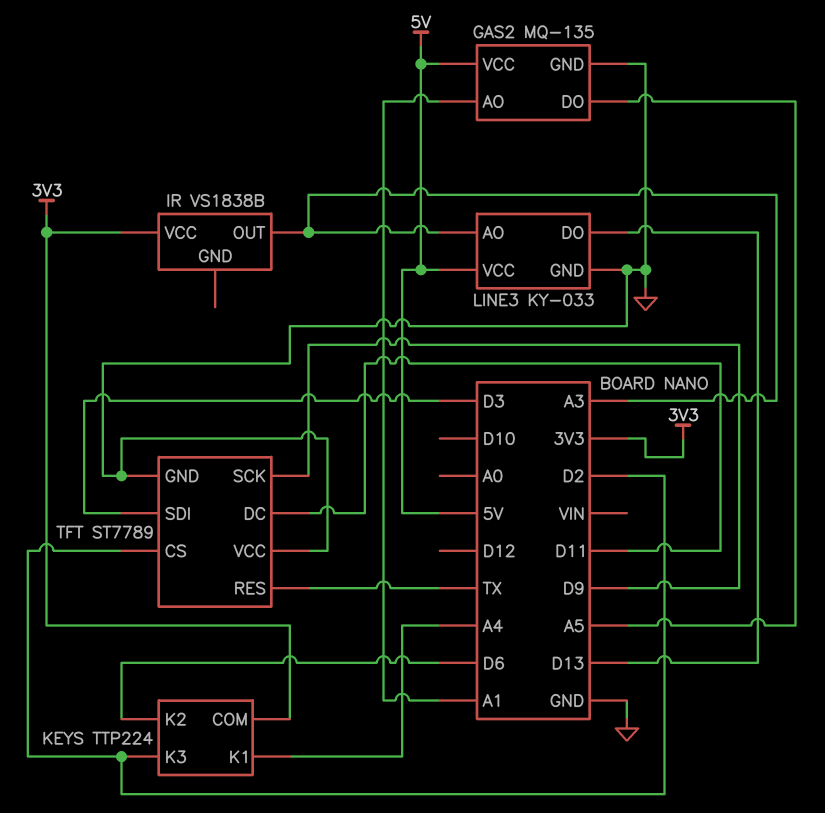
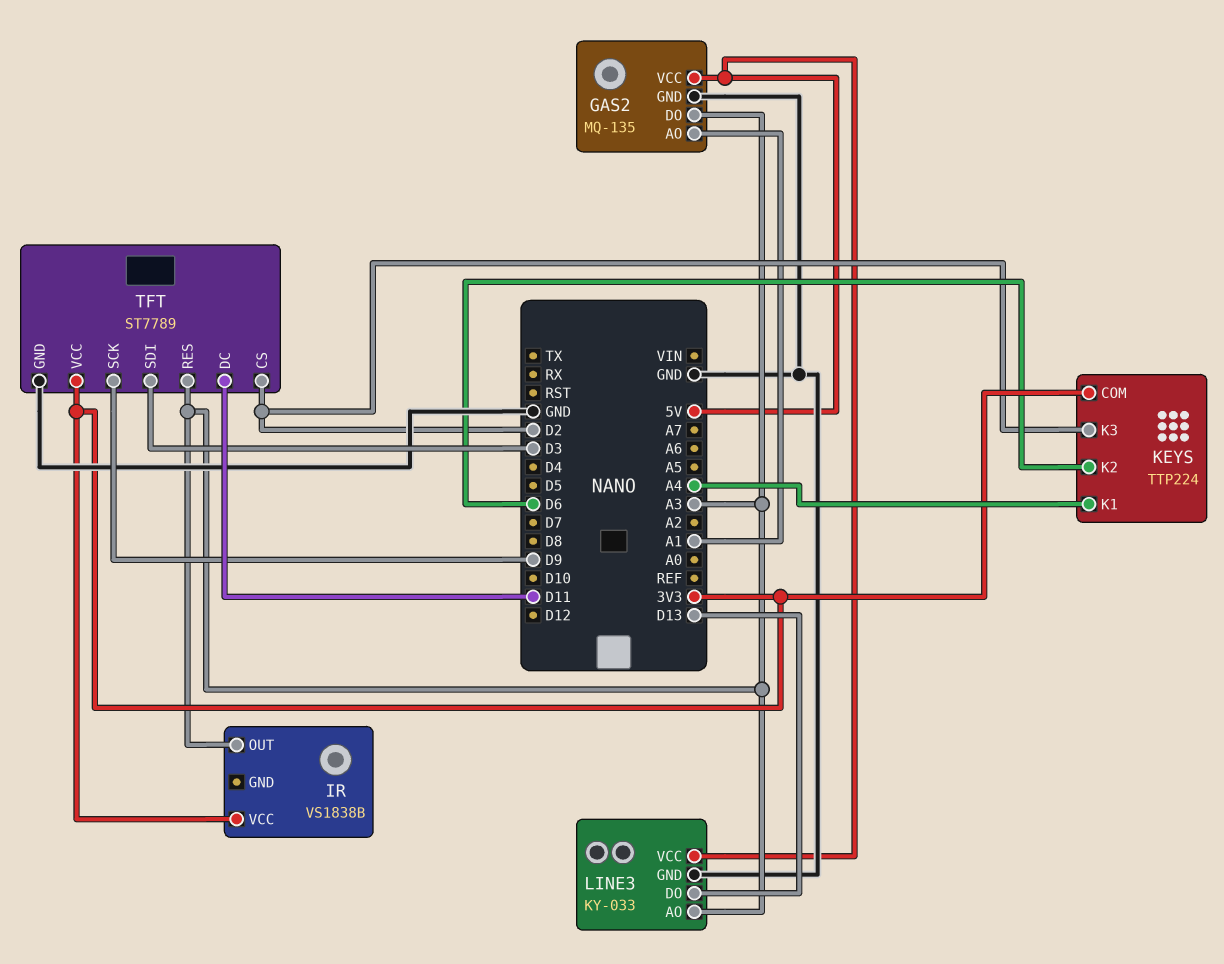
GAS2 pin DO: A5 -> A3
TFT pin RES: TX -> A3
TFT pin VCC: GND -> 3V3

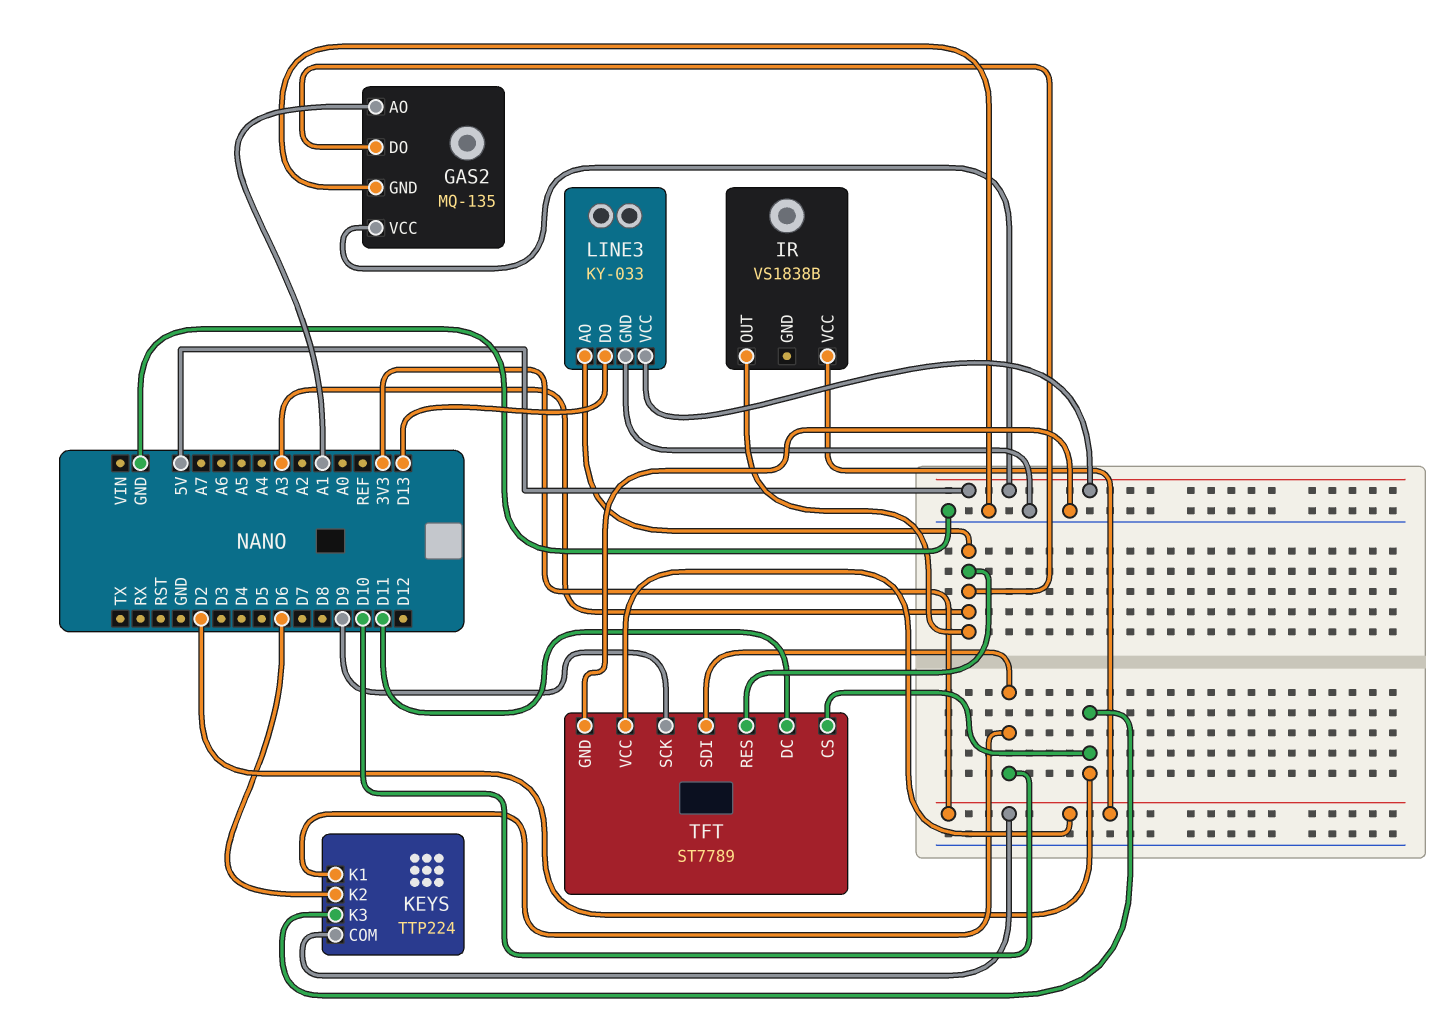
KEYS pin K1: A4 -> D10
TFT pin SDI: D3 -> D10

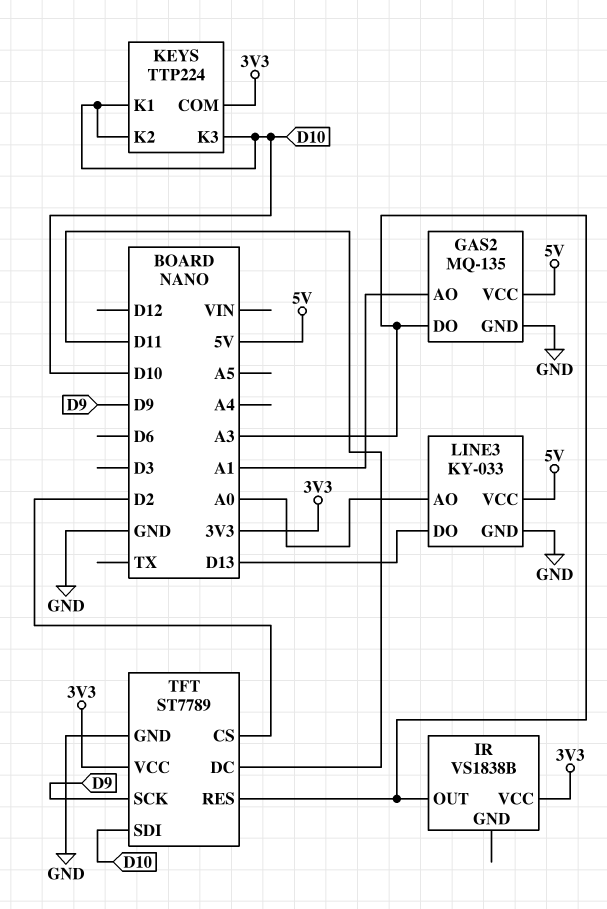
KEYS pin K2: D6 -> D10
KEYS pin K3: D2 -> D10
LINE3 pin AO: A3 -> A0

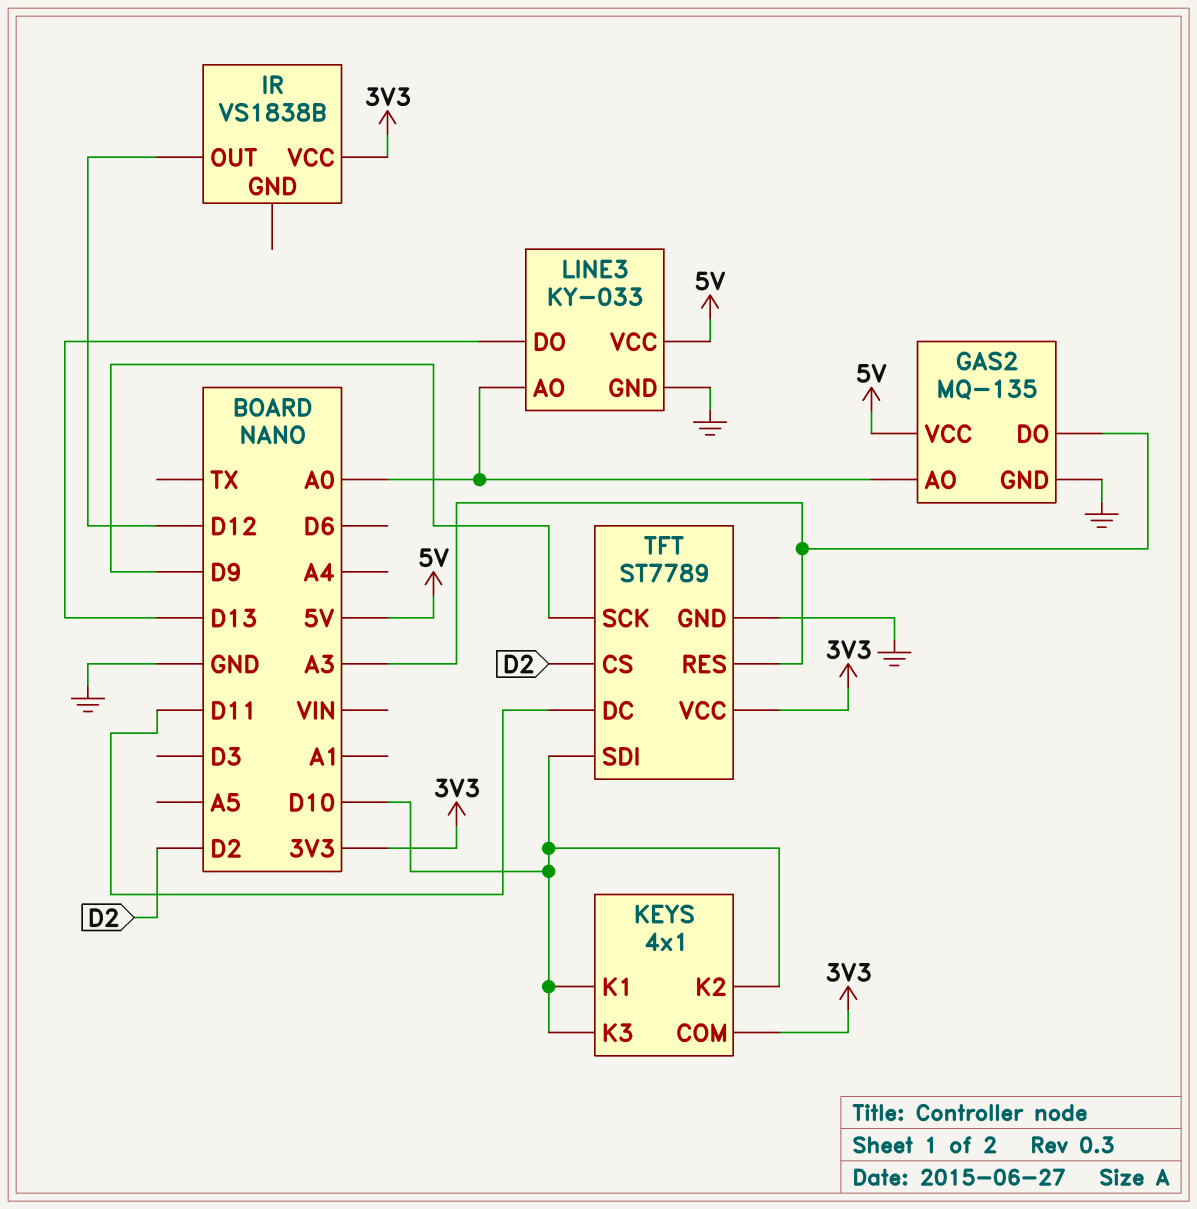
GAS2 pin AO: A1 -> A0
IR pin OUT: A3 -> D12
KEYS: TTP224 -> 4x1

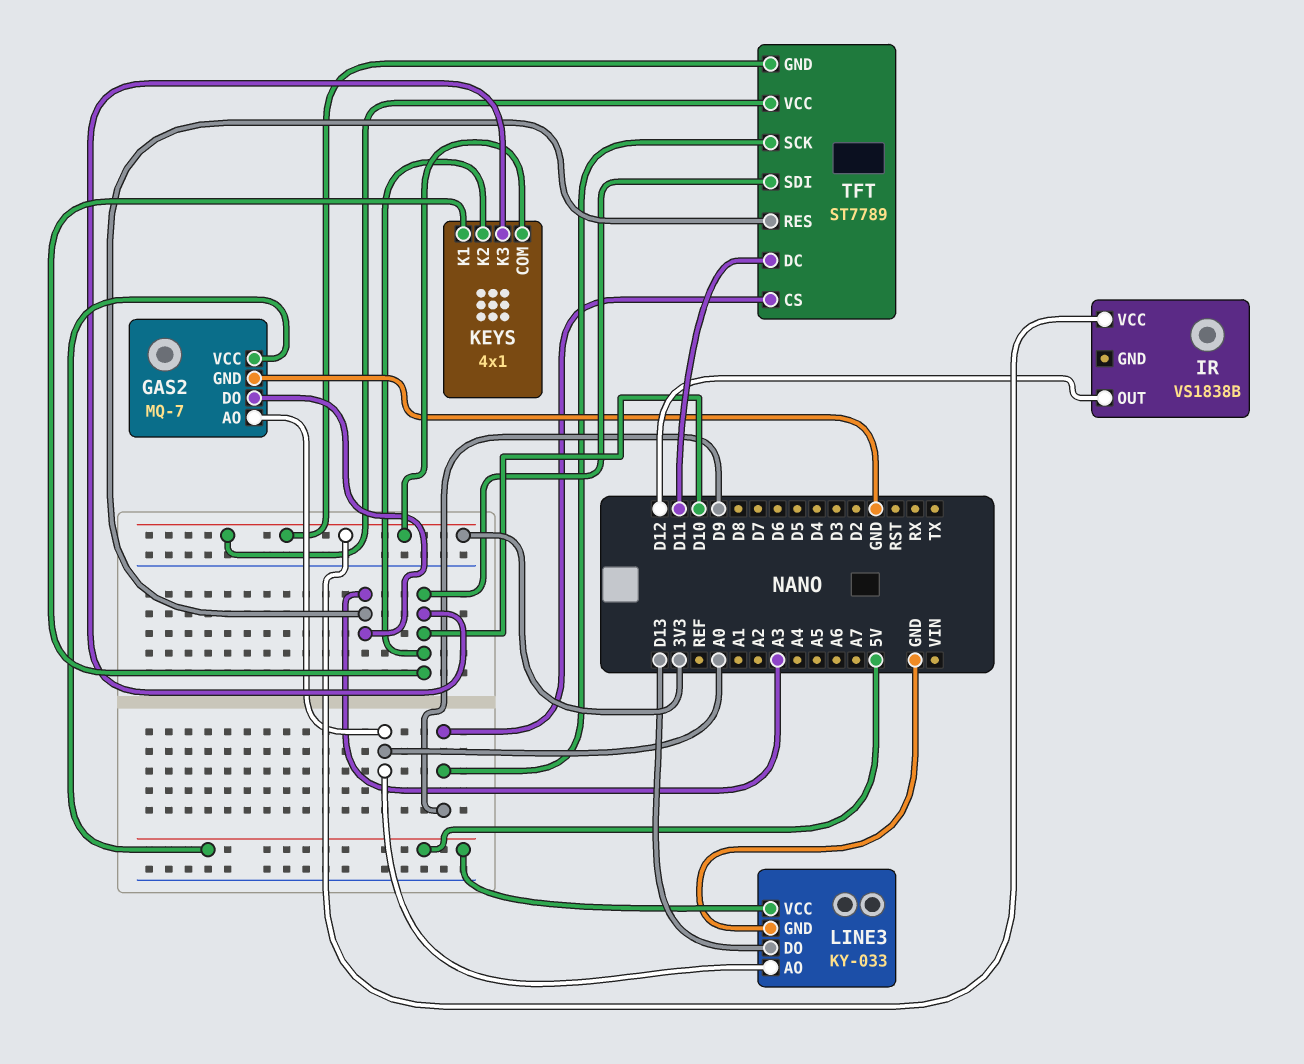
GAS2: MQ-135 -> MQ-7
TFT pin CS: D2 -> D9
TFT pin GND: GND -> 3V3

